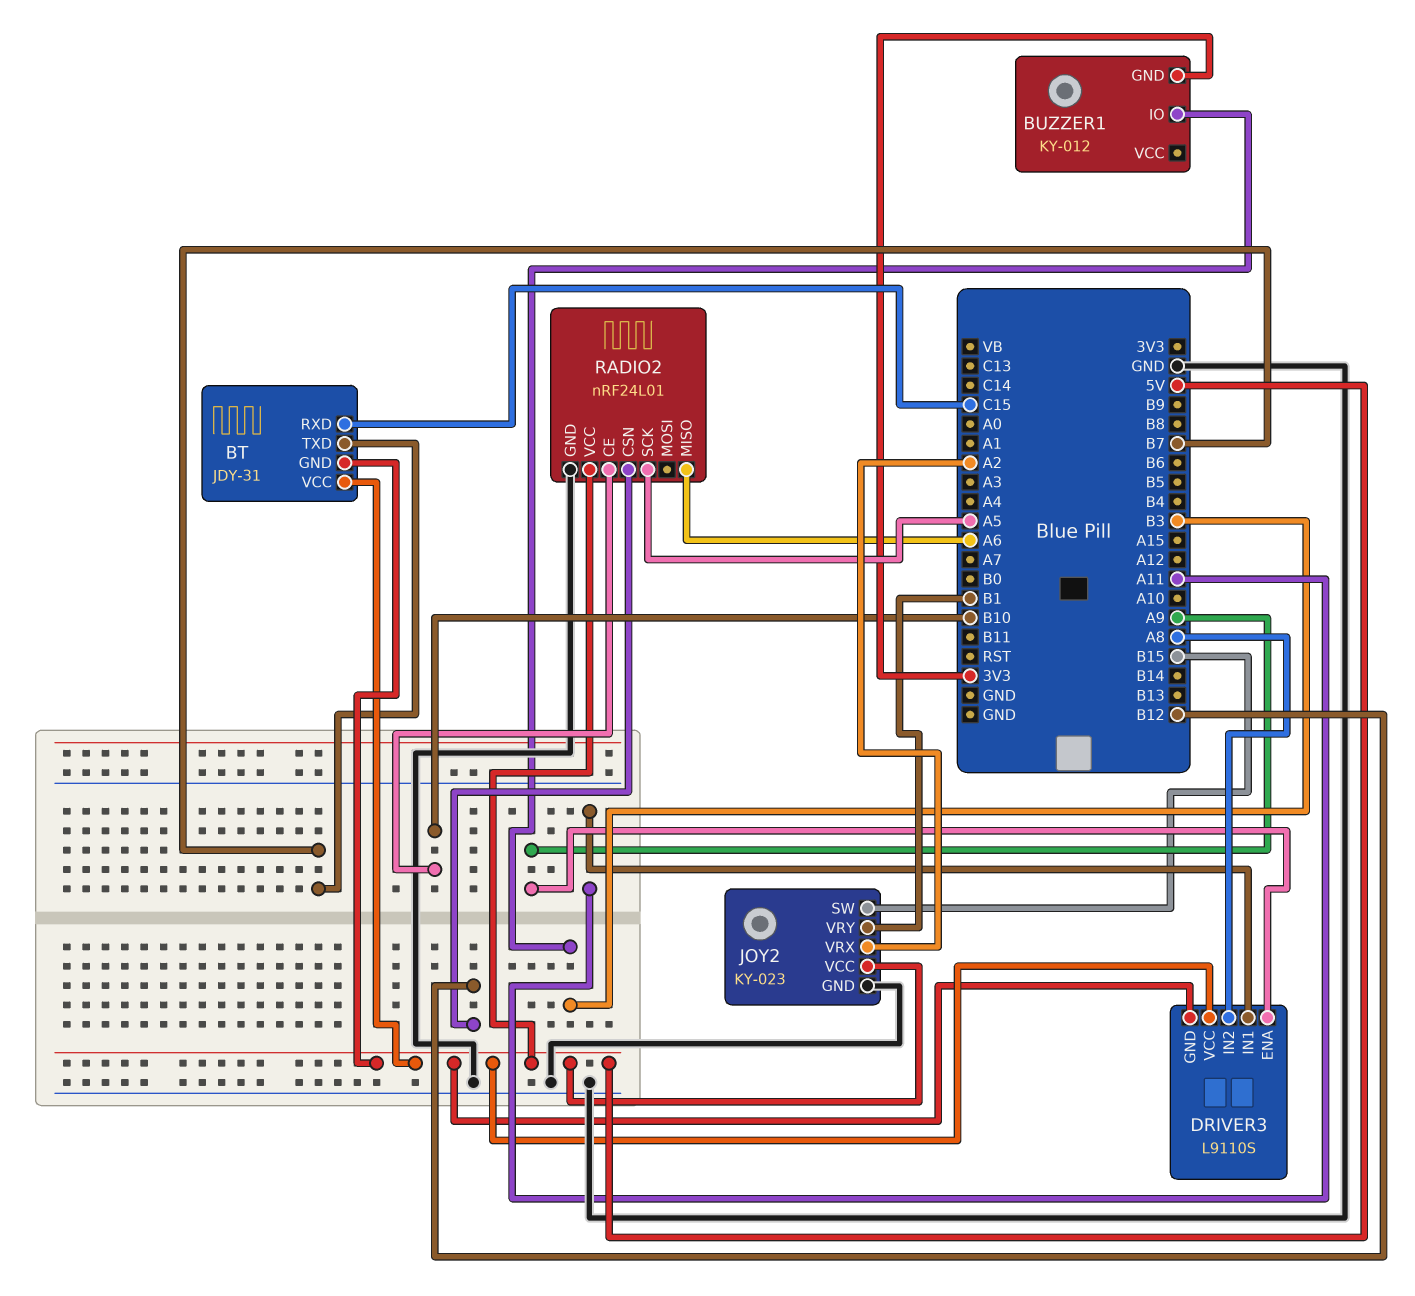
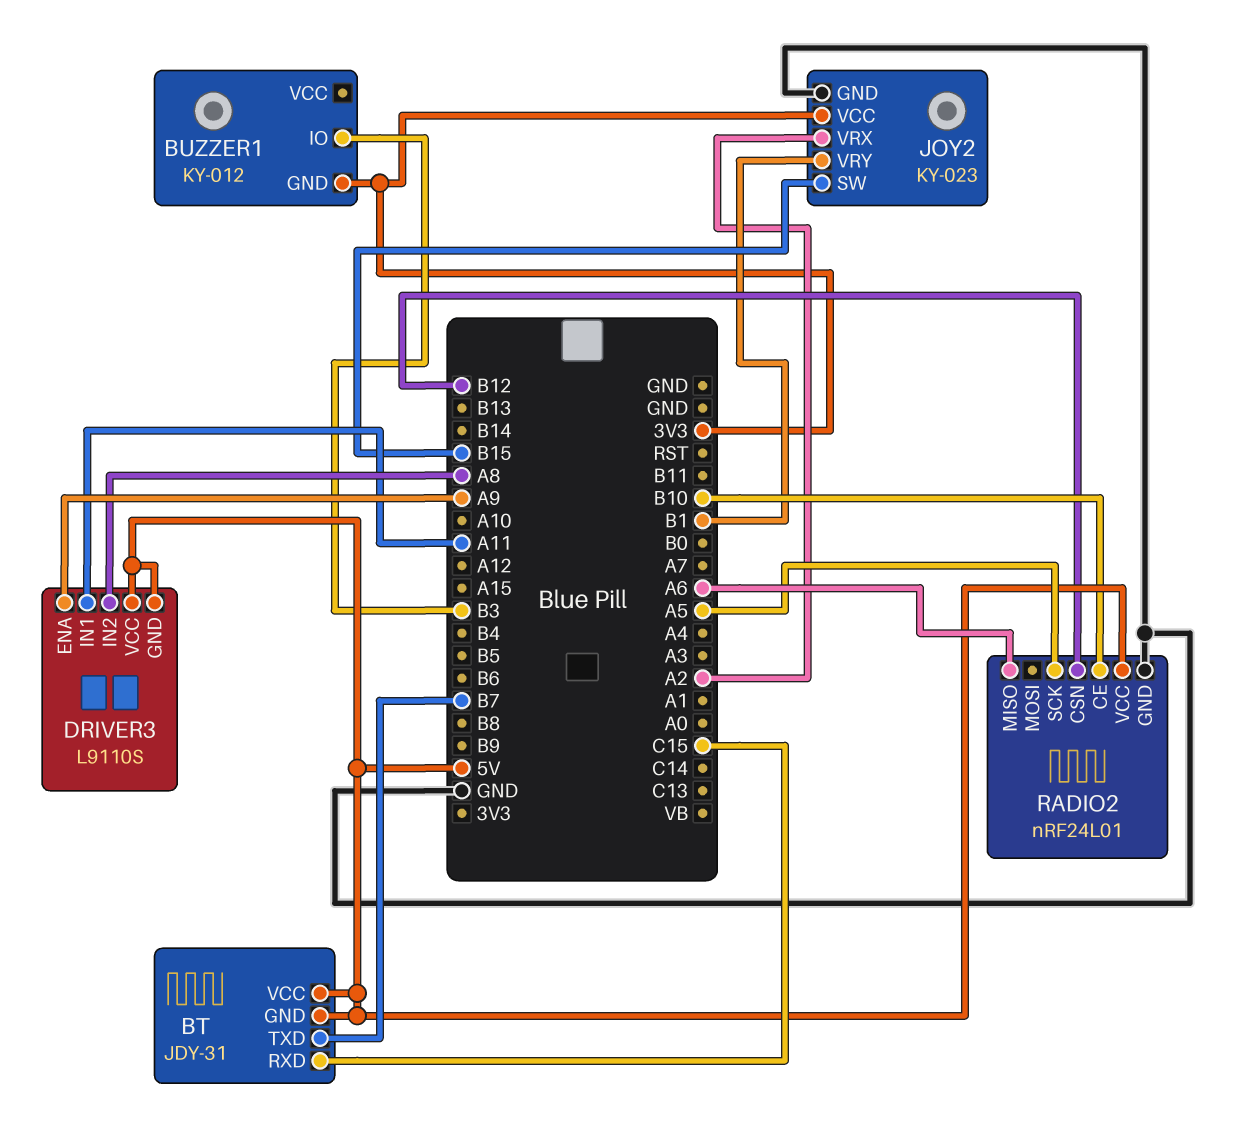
JOY2 pin VCC: 5V -> 3V3

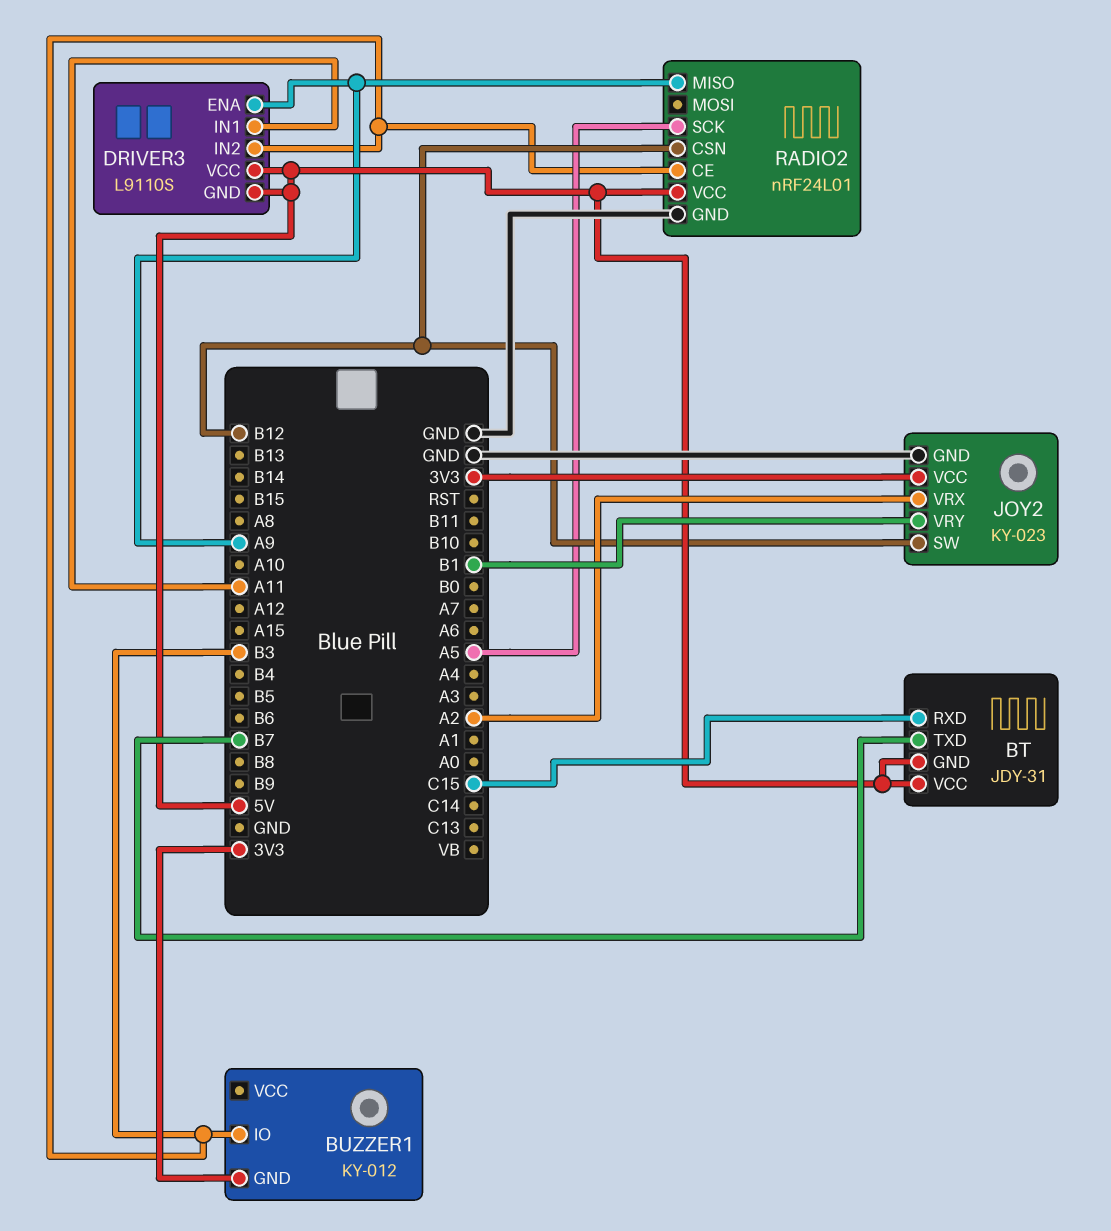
DRIVER3 pin IN2: A8 -> B3
JOY2 pin SW: B15 -> B12
RADIO2 pin CE: B10 -> B3
RADIO2 pin MISO: A6 -> A9

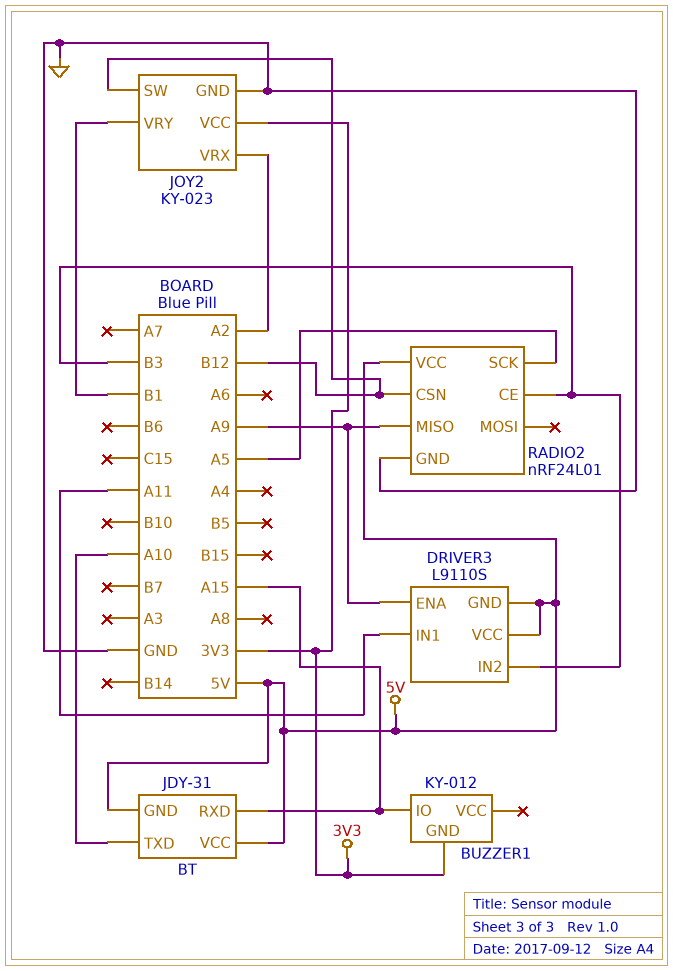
BT pin RXD: C15 -> A15
BT pin TXD: B7 -> A10
BUZZER1 pin IO: B3 -> A15

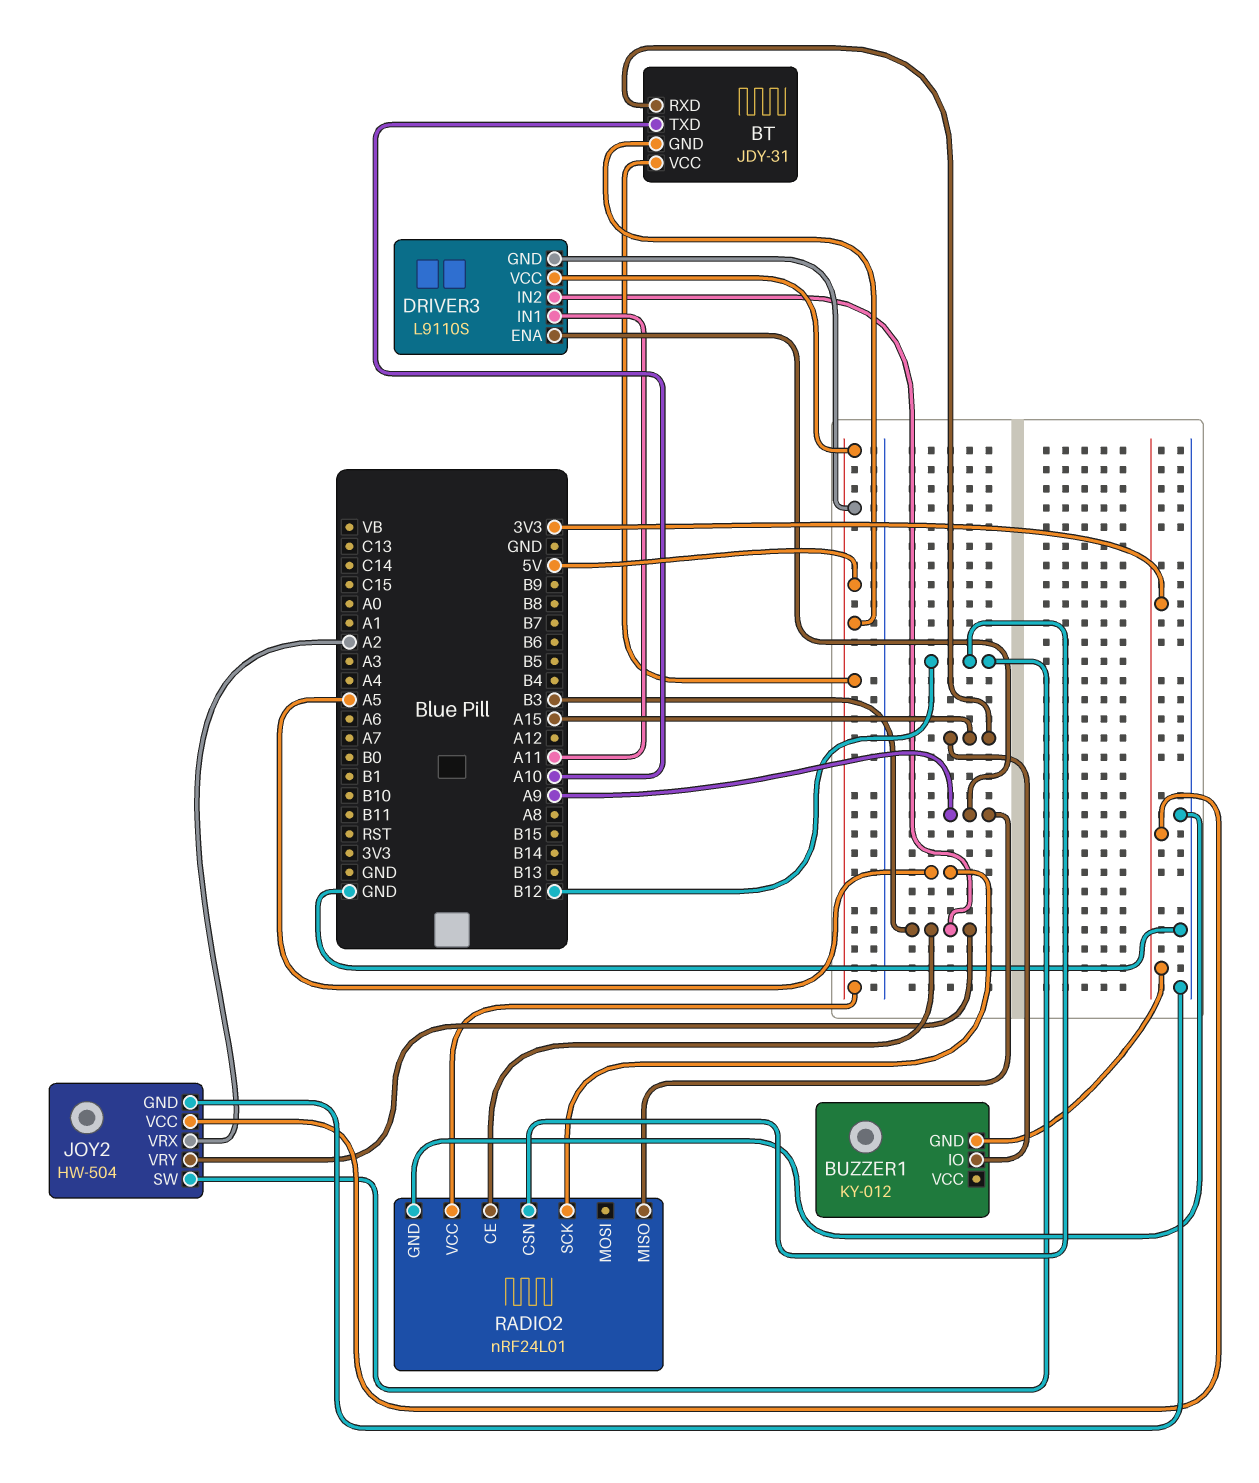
JOY2: KY-023 -> HW-504
JOY2 pin VRY: B1 -> B3

